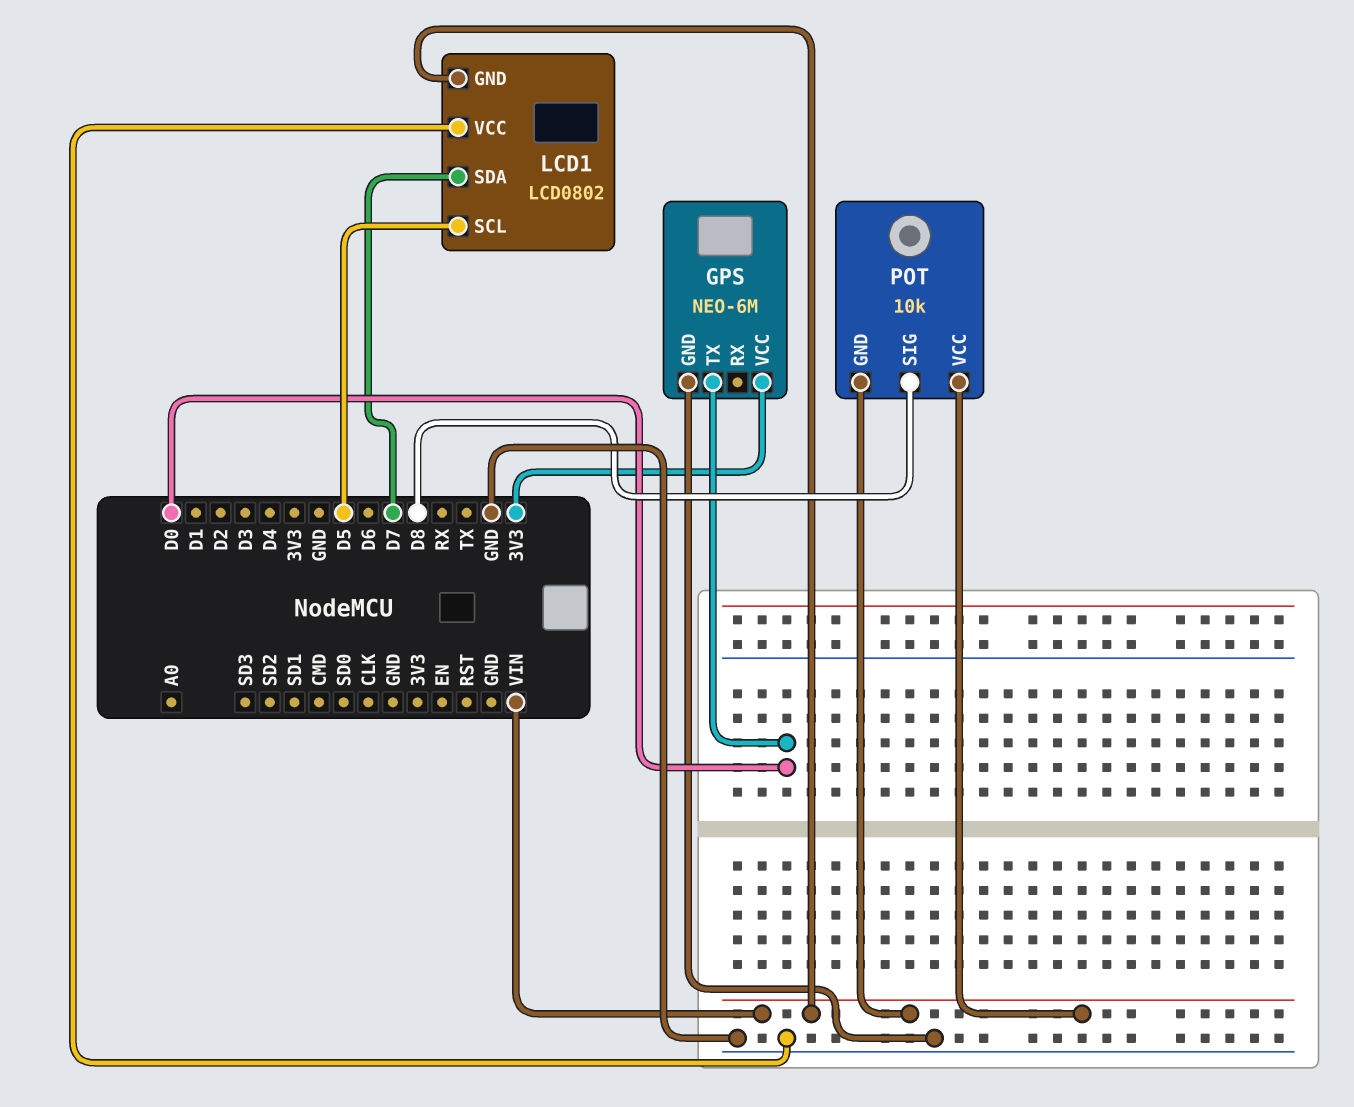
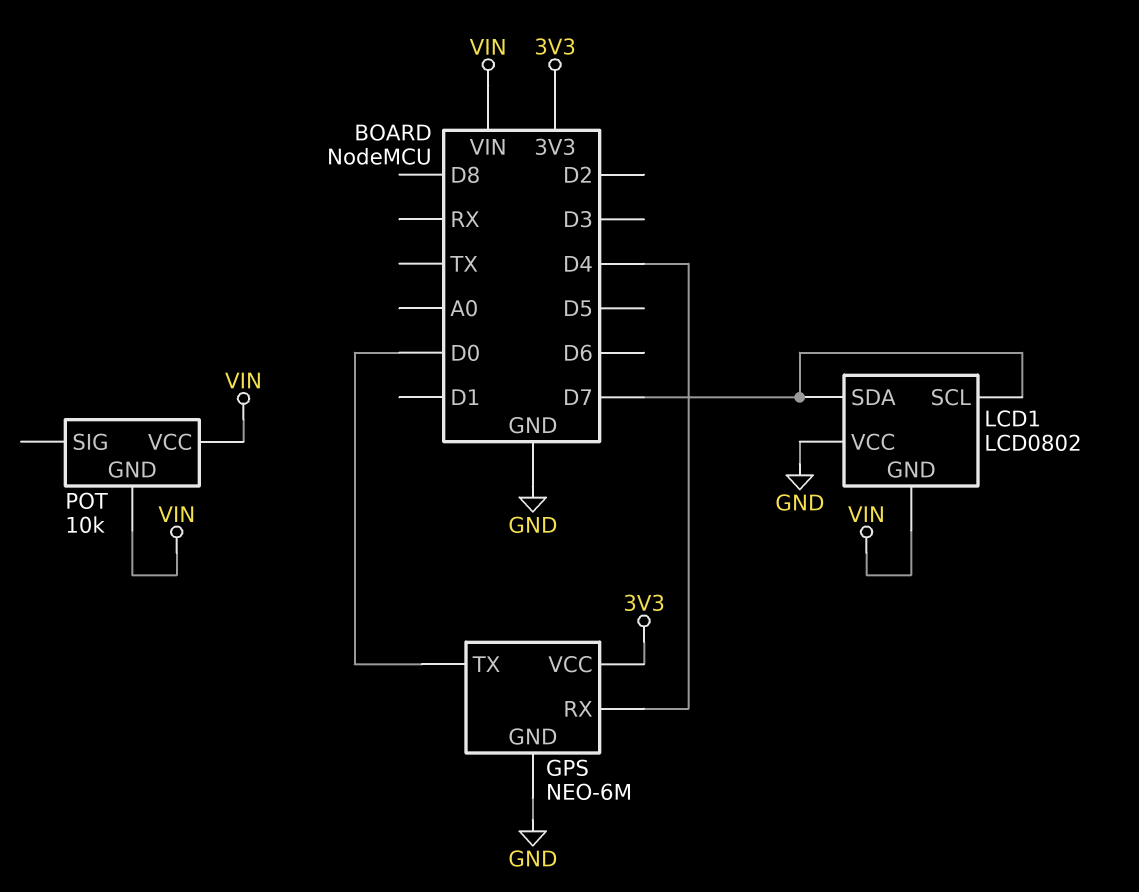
GPS pin RX: none -> D4
LCD1 pin SCL: D5 -> D7
POT pin SIG: D8 -> none

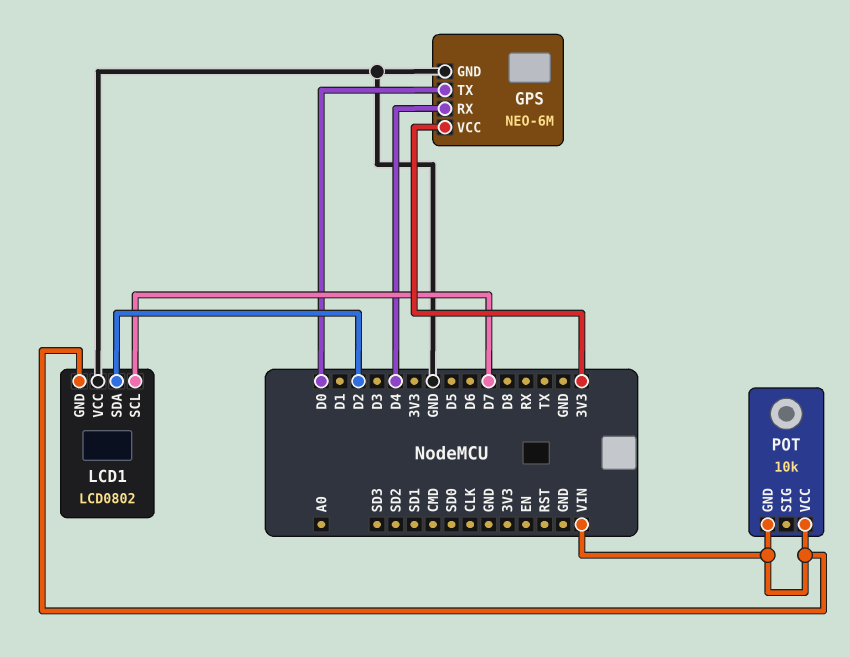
LCD1 pin SDA: D7 -> D2

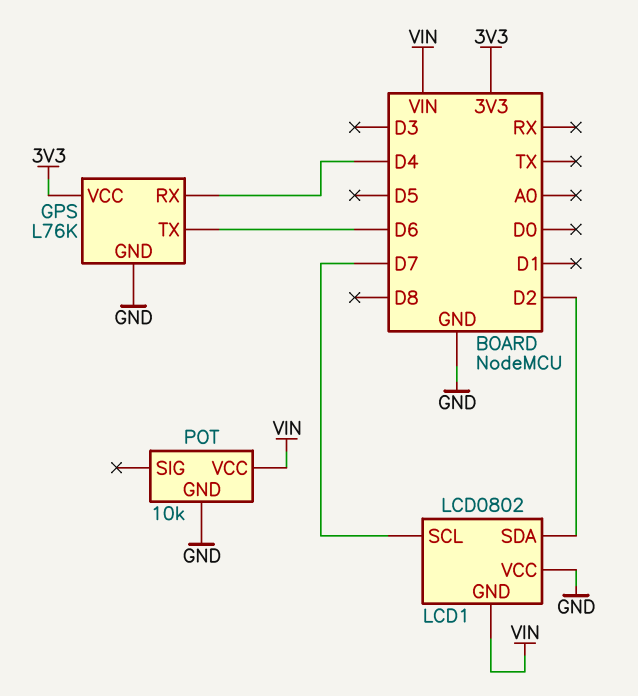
GPS: NEO-6M -> L76K
GPS pin TX: D0 -> D6
POT pin GND: VIN -> GND

